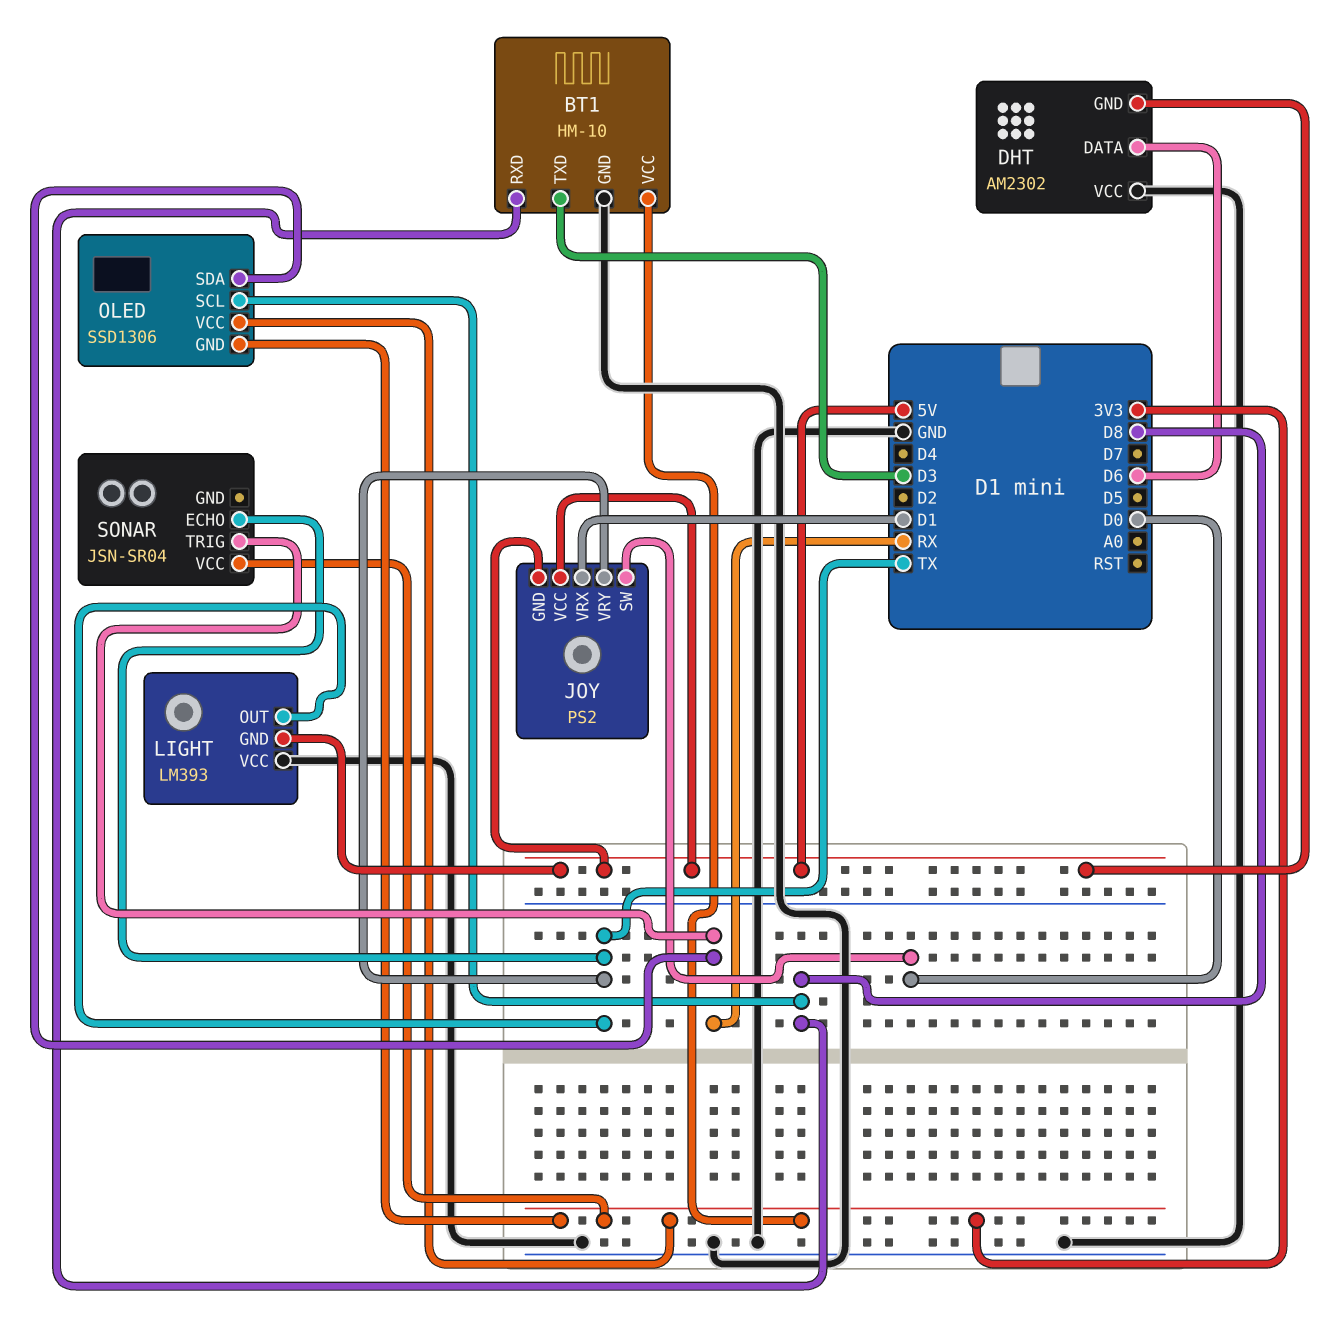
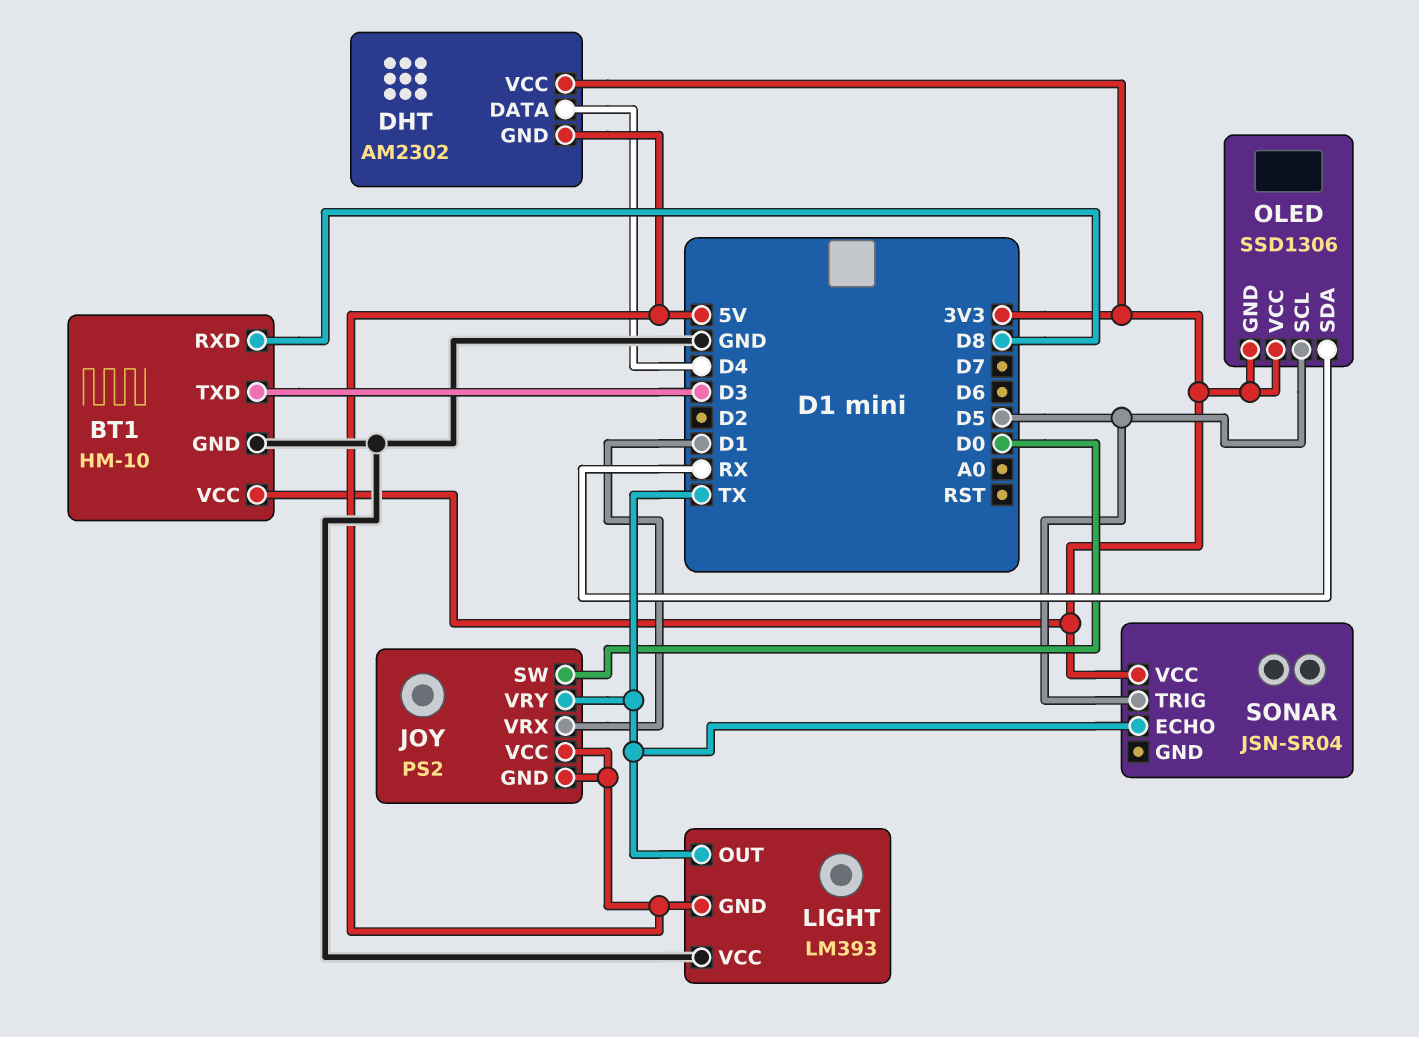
DHT pin DATA: D6 -> D4
DHT pin VCC: GND -> 3V3
OLED pin SCL: D8 -> D5
SONAR pin TRIG: RX -> D5

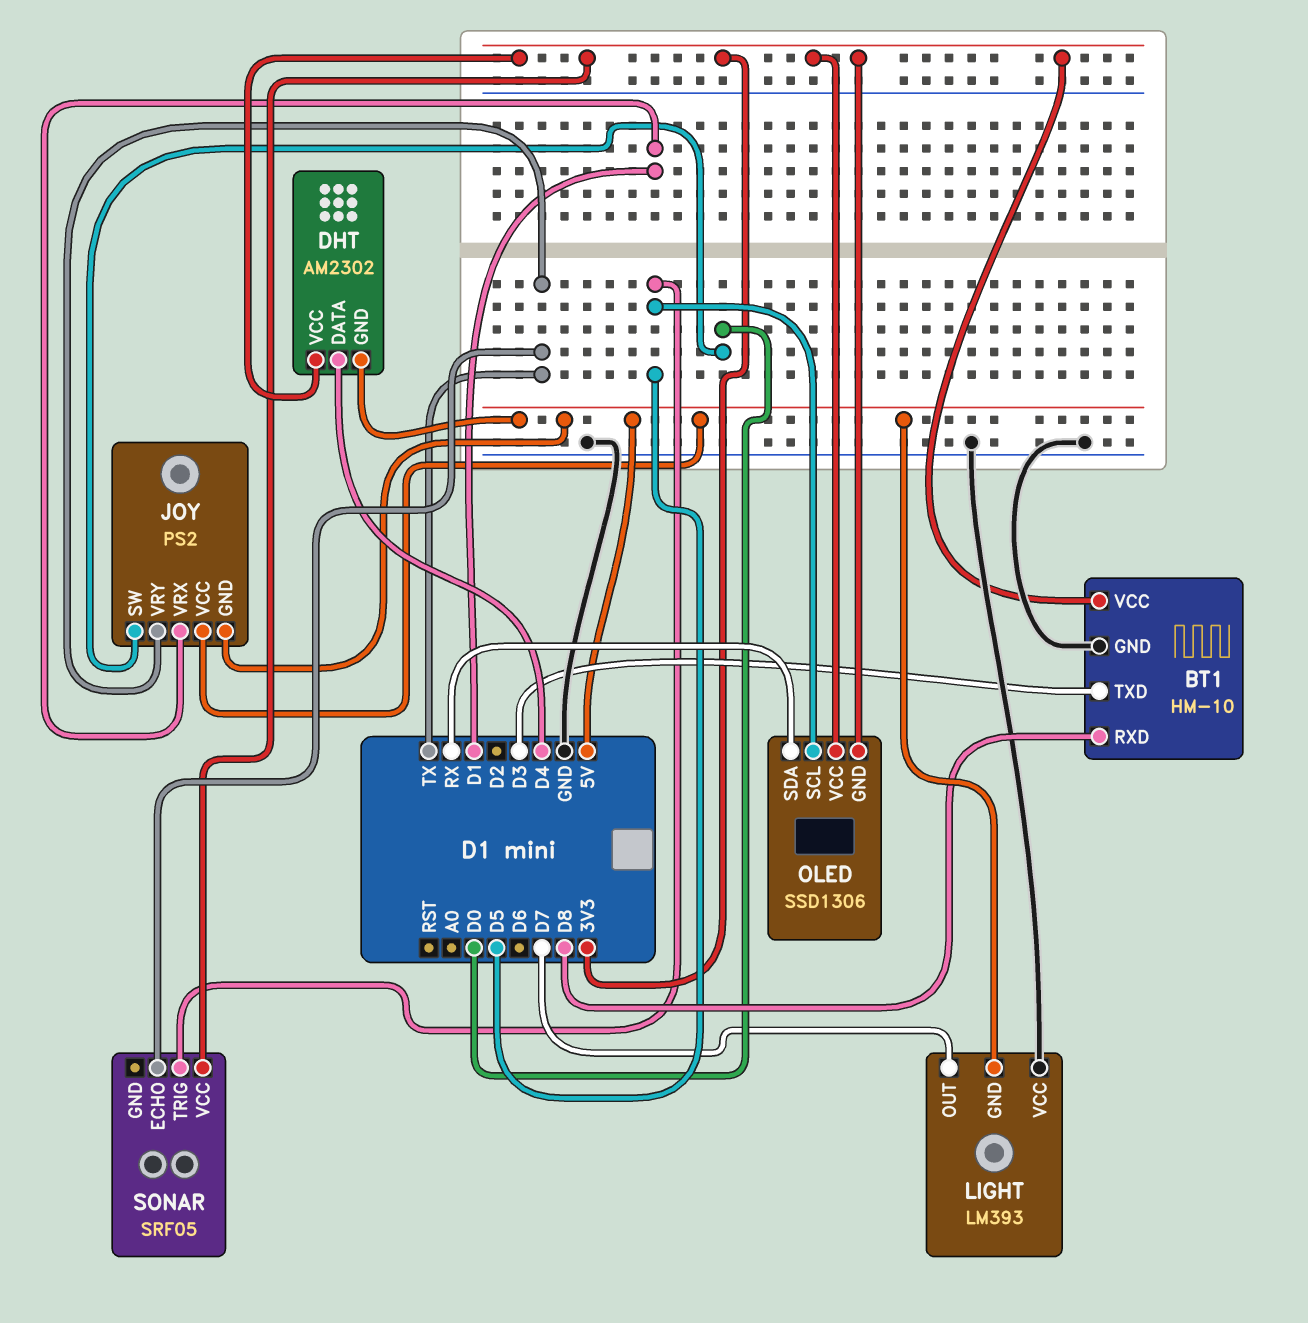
LIGHT pin OUT: TX -> D7
SONAR: JSN-SR04 -> SRF05

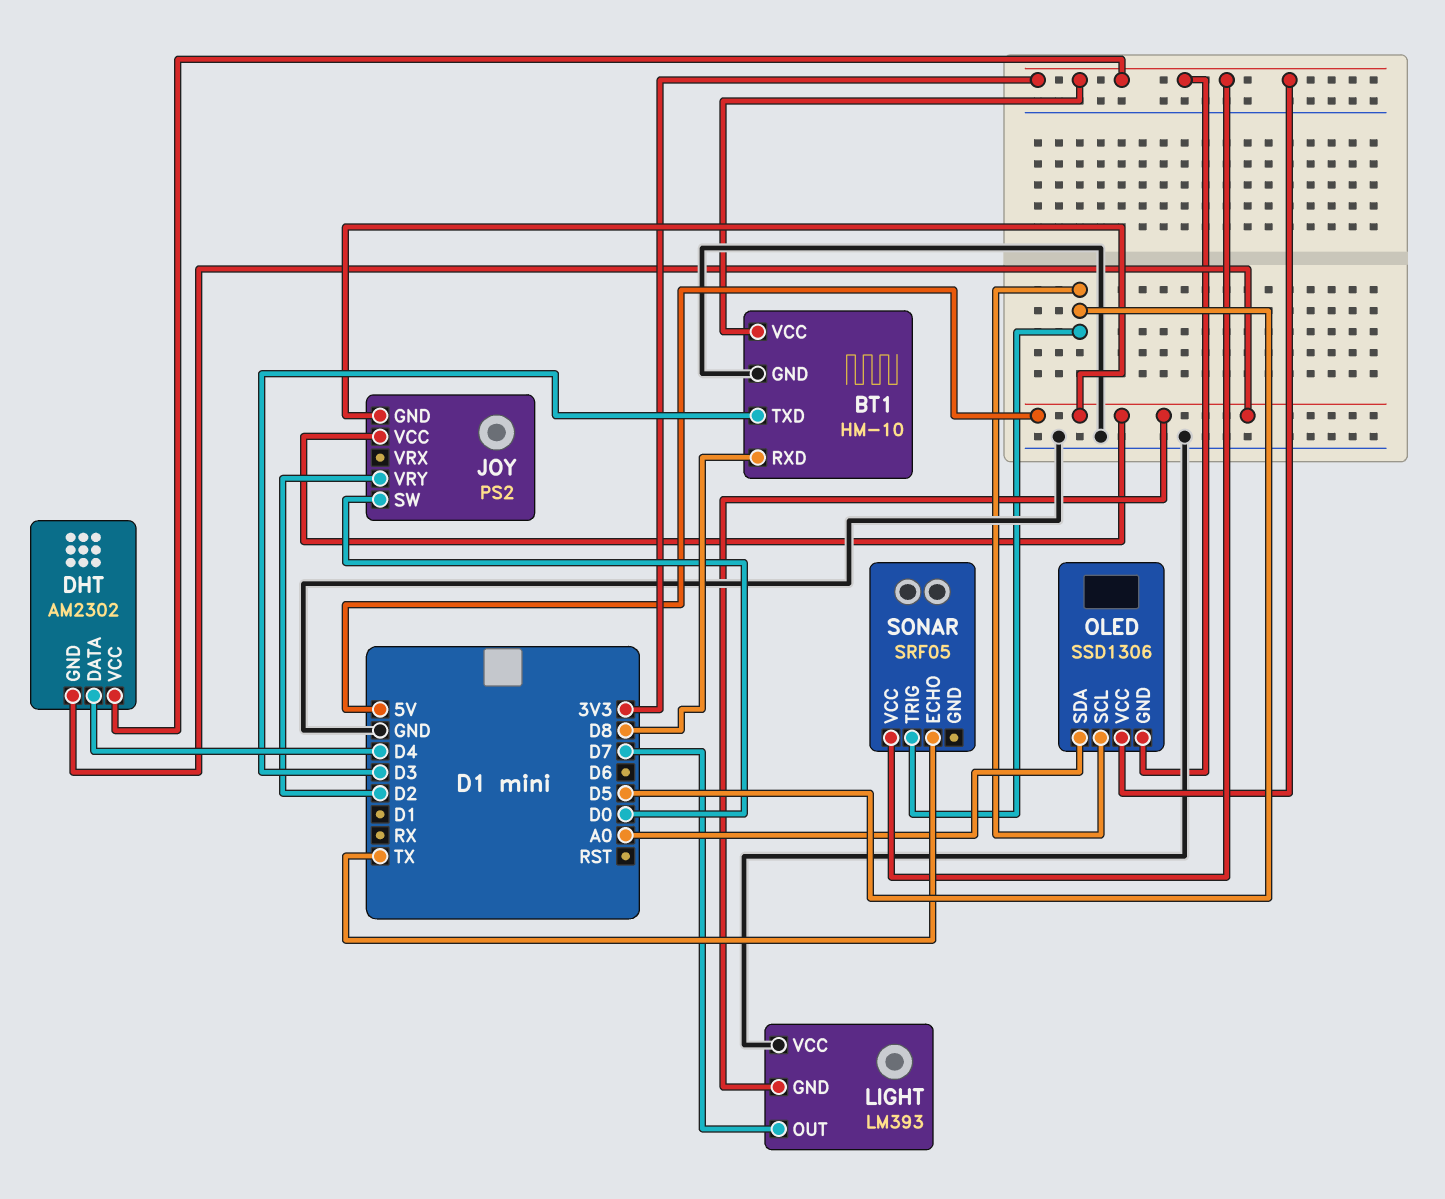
JOY pin VRX: D1 -> none
JOY pin VRY: TX -> D2
OLED pin SDA: RX -> A0

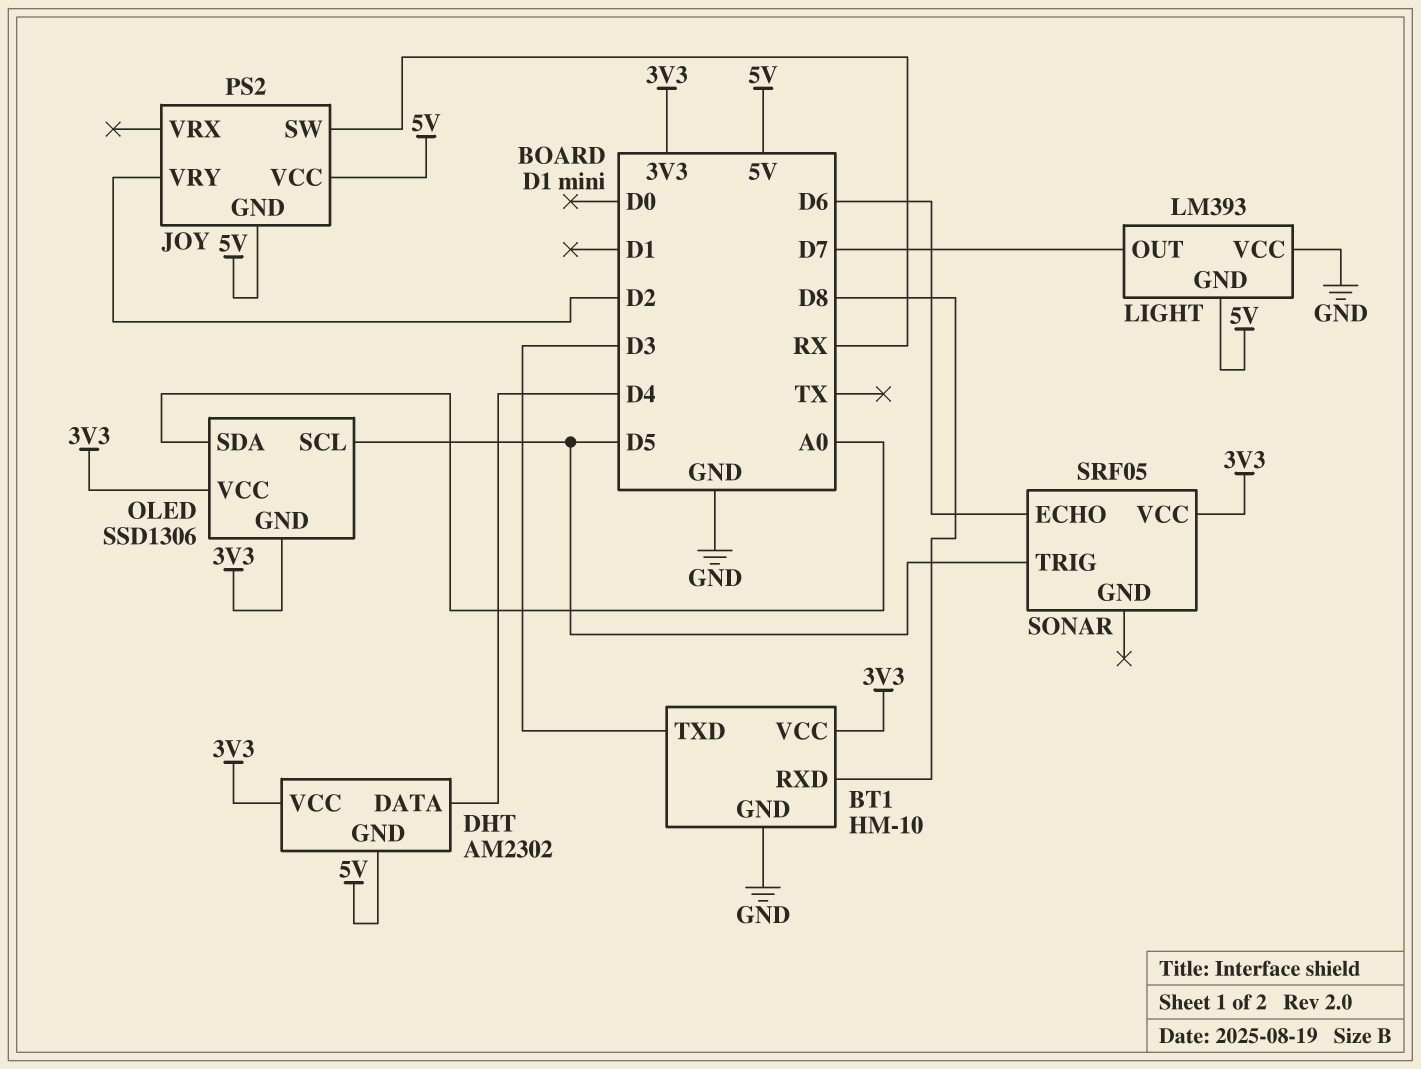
JOY pin SW: D0 -> RX
SONAR pin ECHO: TX -> D6

